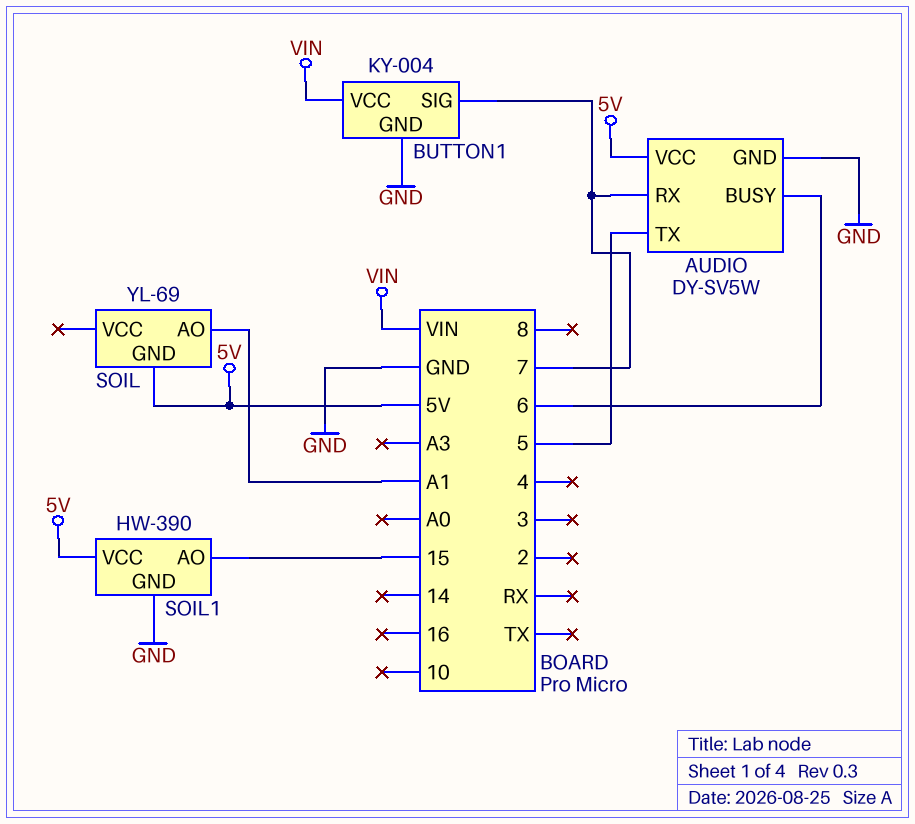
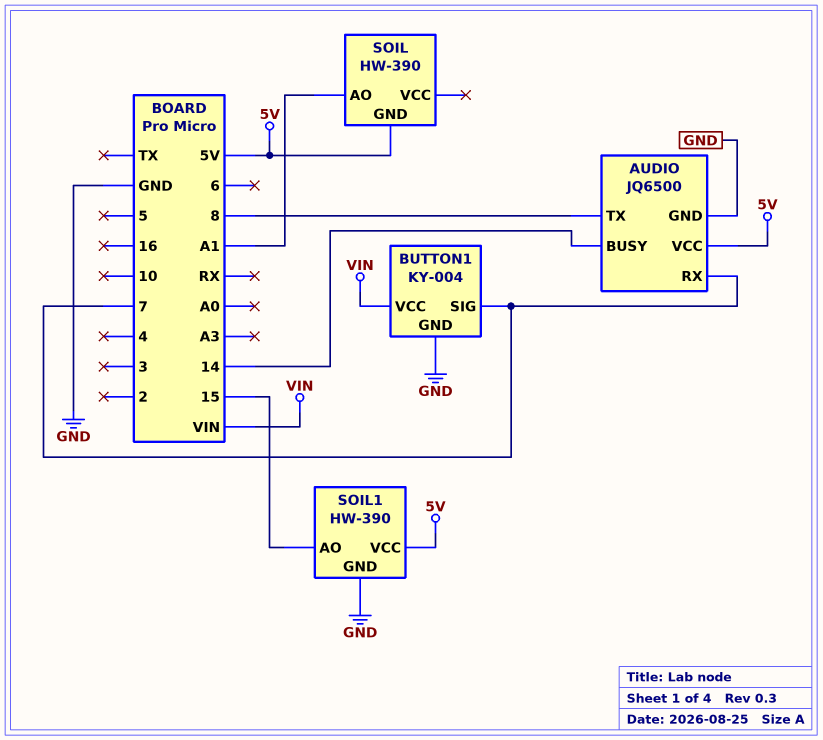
AUDIO: DY-SV5W -> JQ6500
AUDIO pin BUSY: 6 -> 14
AUDIO pin TX: 5 -> 8
SOIL: YL-69 -> HW-390

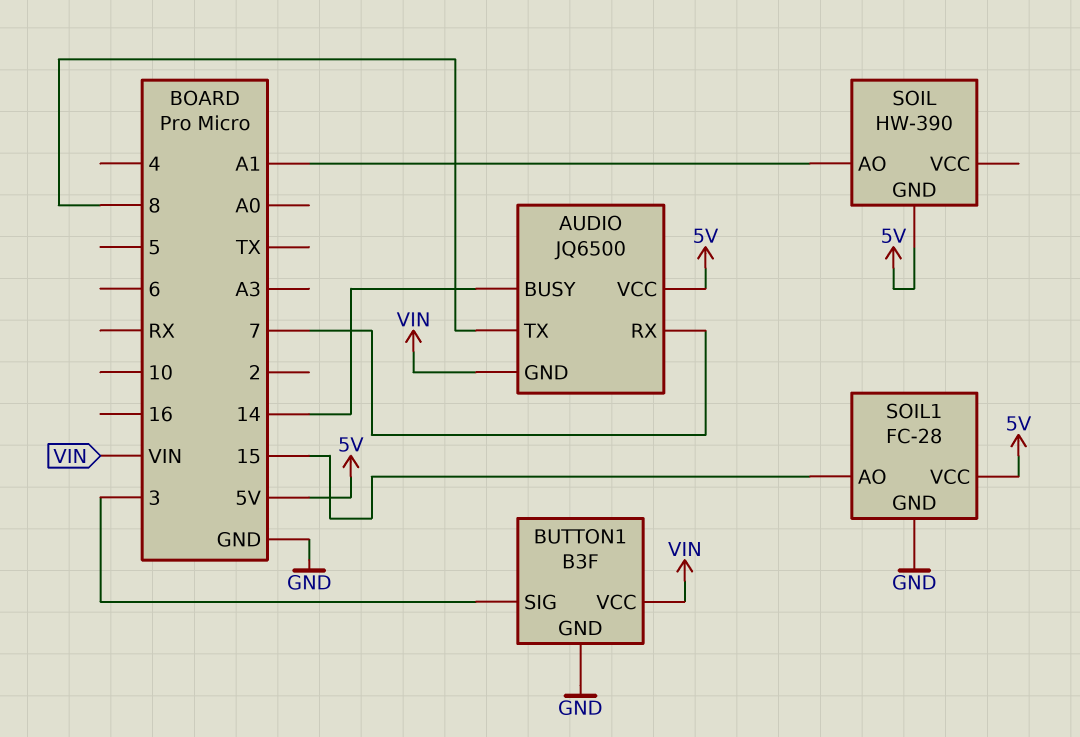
AUDIO pin GND: GND -> VIN
BUTTON1: KY-004 -> B3F
BUTTON1 pin SIG: 7 -> 3
SOIL1: HW-390 -> FC-28

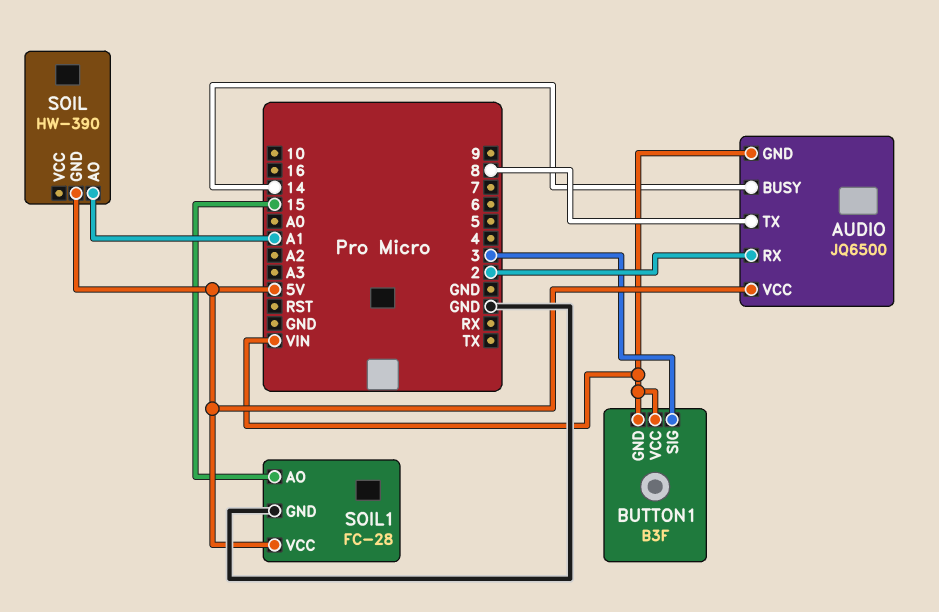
AUDIO pin RX: 7 -> 2
BUTTON1 pin GND: GND -> VIN

